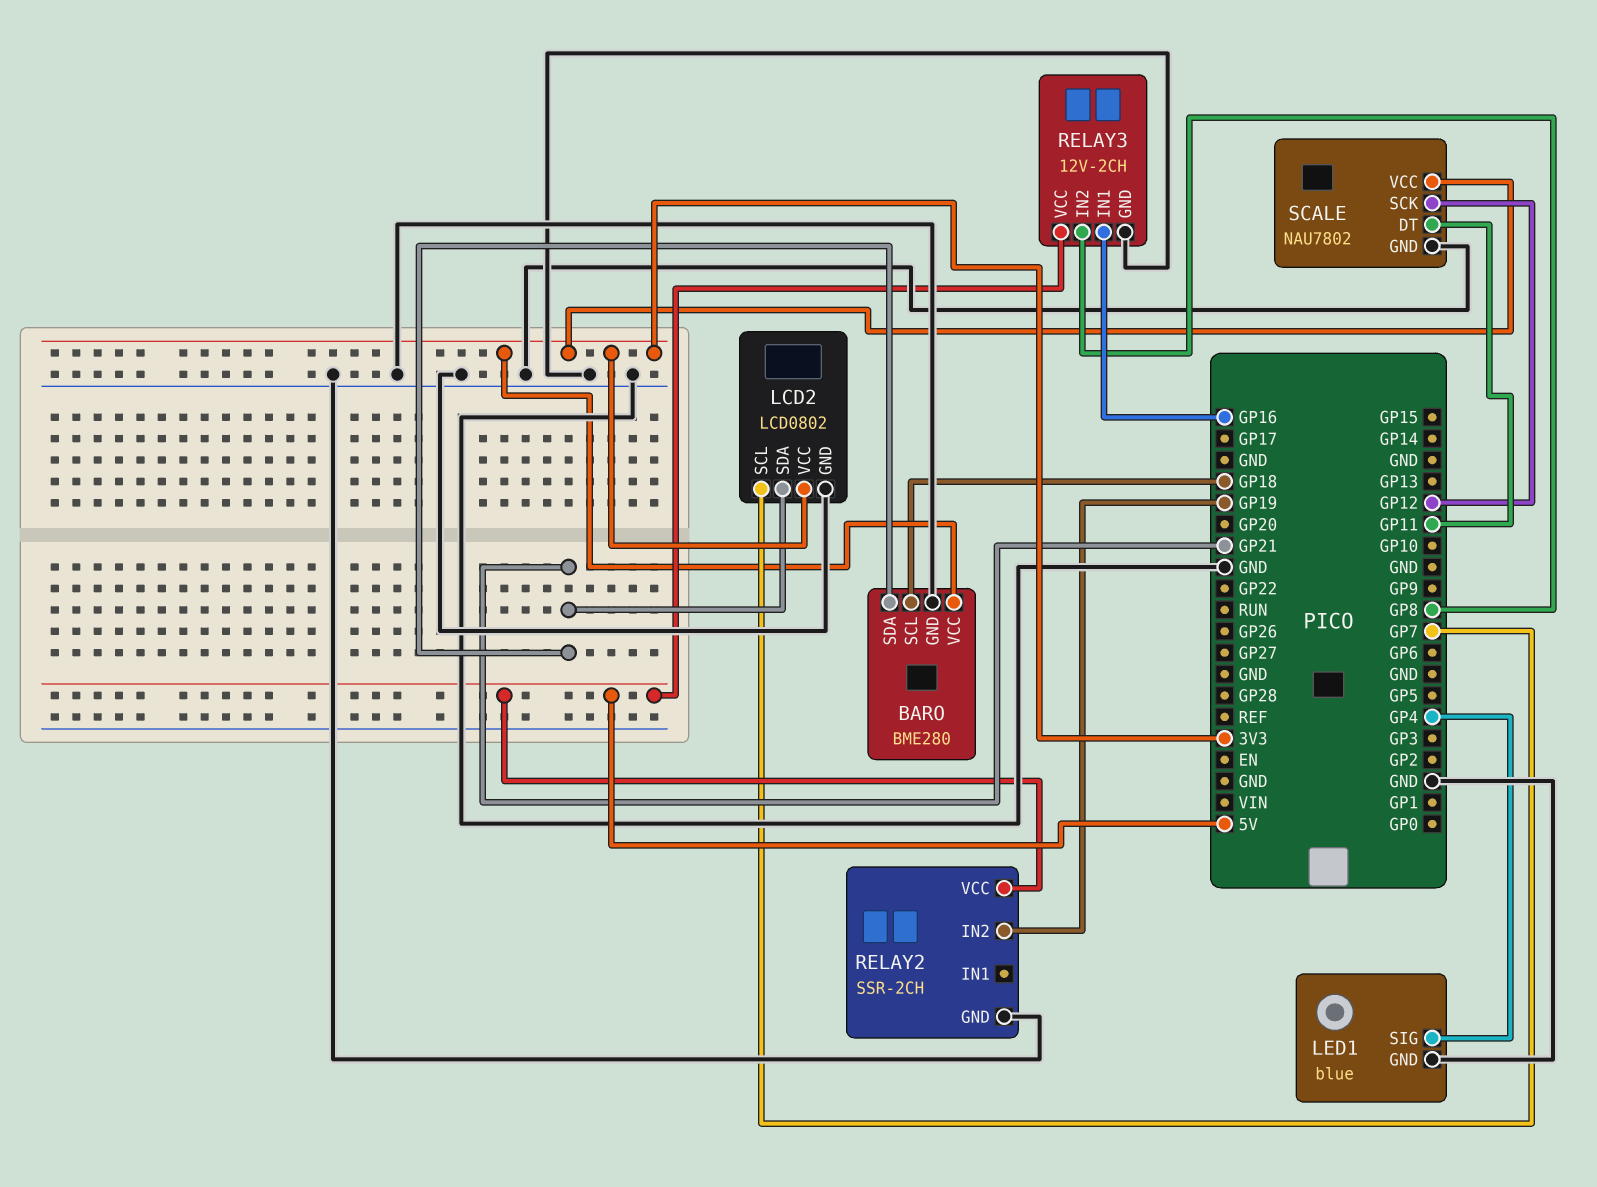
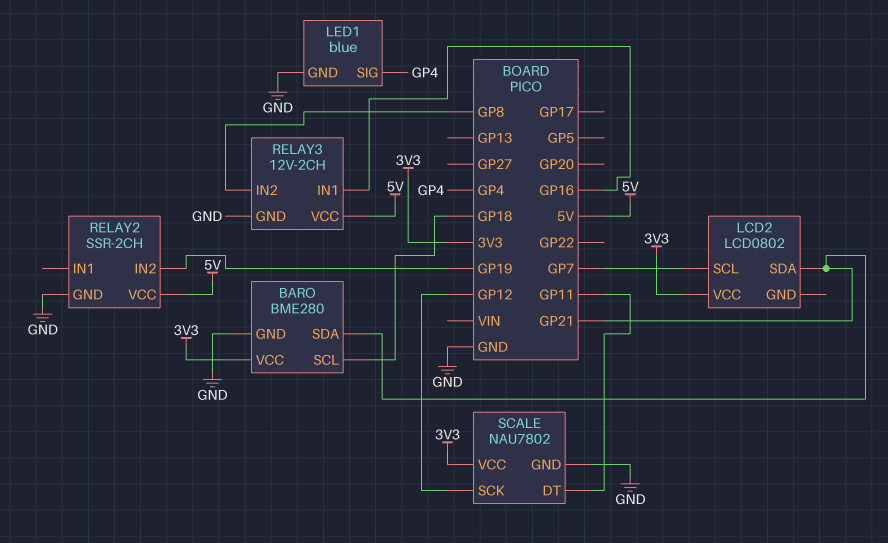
LCD2 pin GND: GND -> none

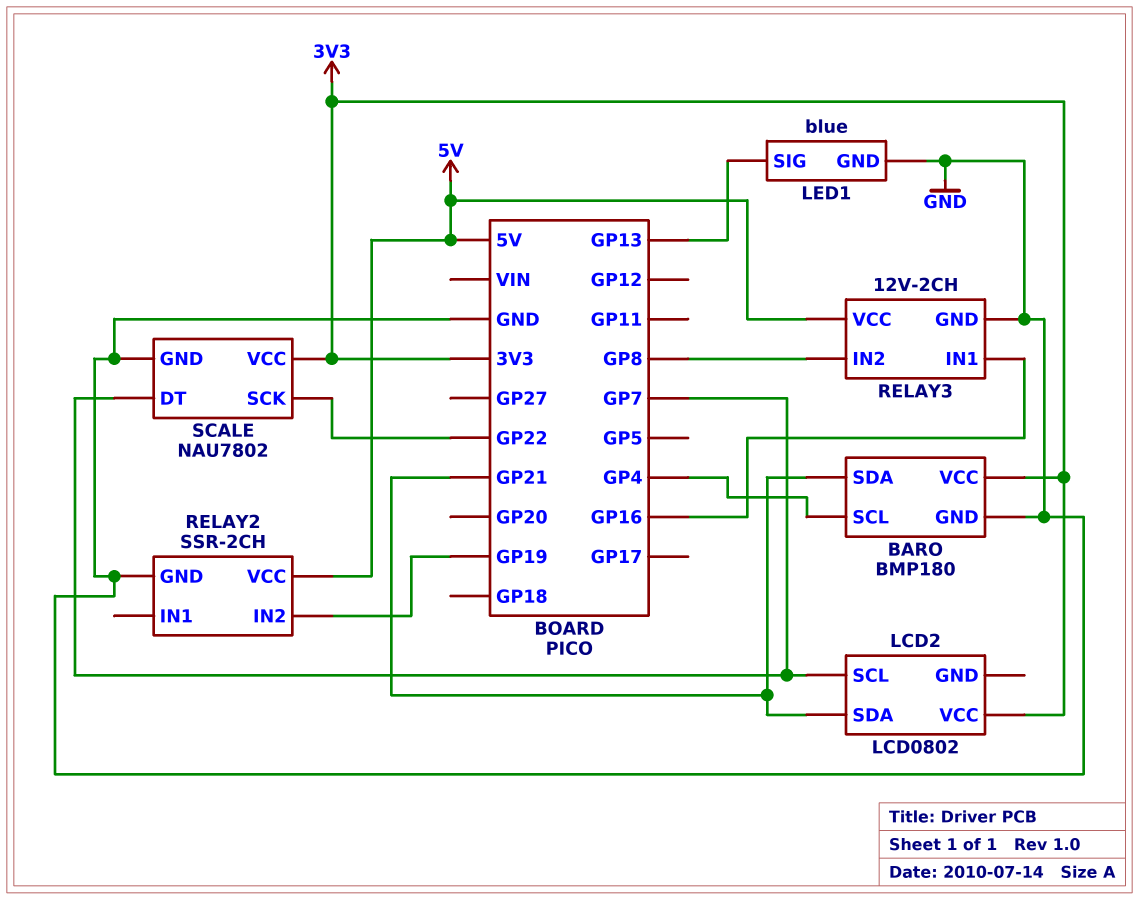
BARO: BME280 -> BMP180
BARO pin SCL: GP18 -> GP4
LED1 pin SIG: GP4 -> GP13
SCALE pin DT: GP11 -> GP7
SCALE pin SCK: GP12 -> GP22

